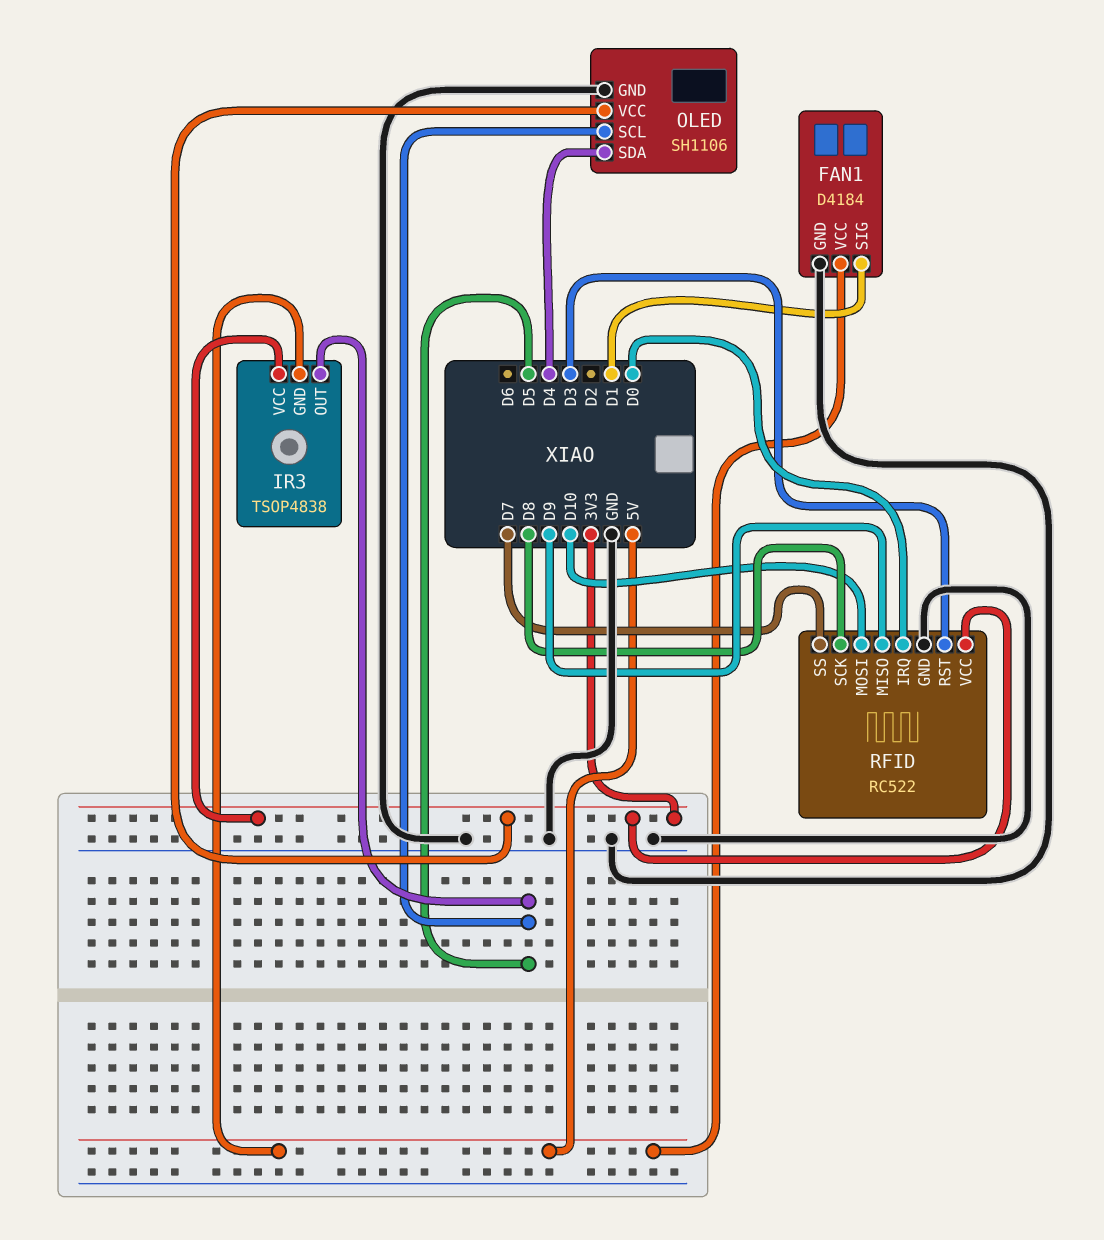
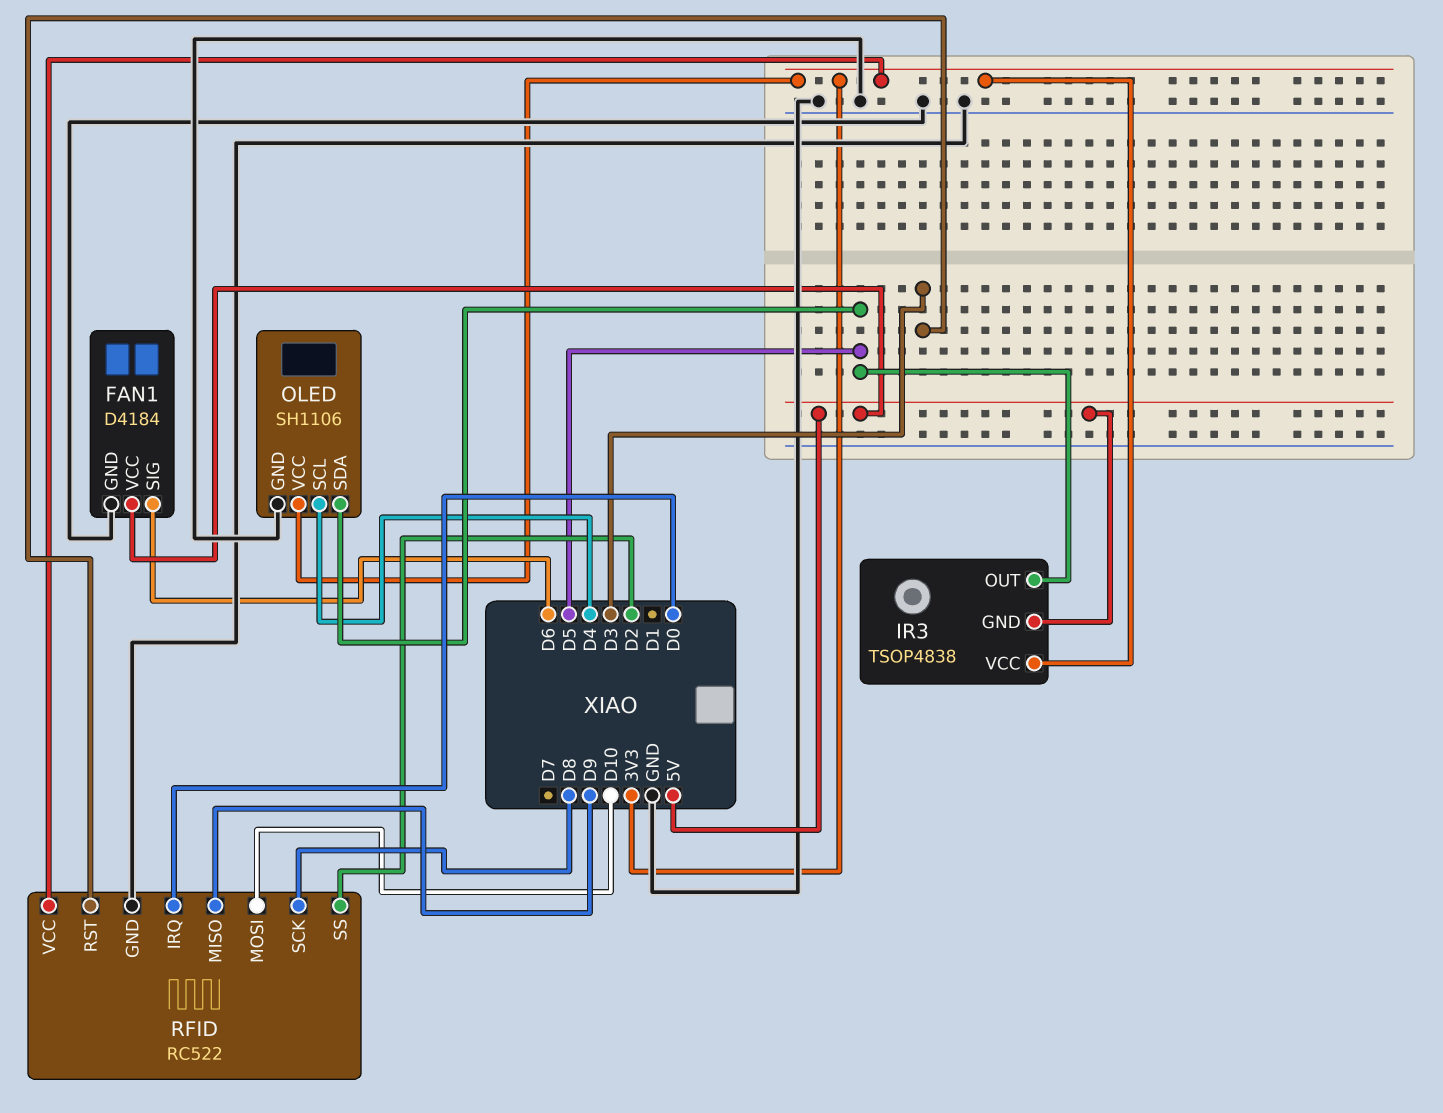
FAN1 pin SIG: D1 -> D6
OLED pin SCL: D5 -> D4
OLED pin SDA: D4 -> D5
RFID pin SS: D7 -> D2

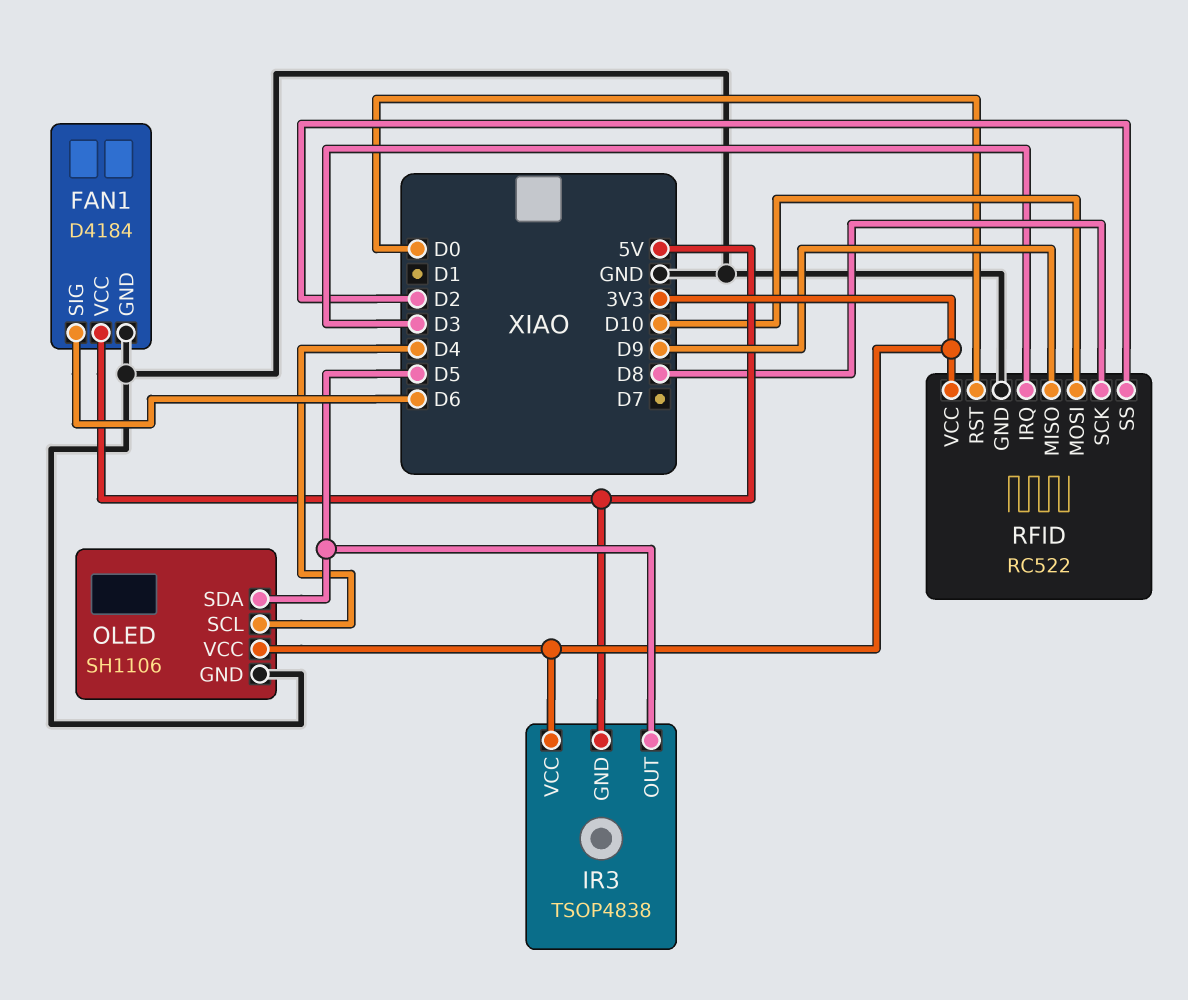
RFID pin IRQ: D0 -> D3
RFID pin RST: D3 -> D0

